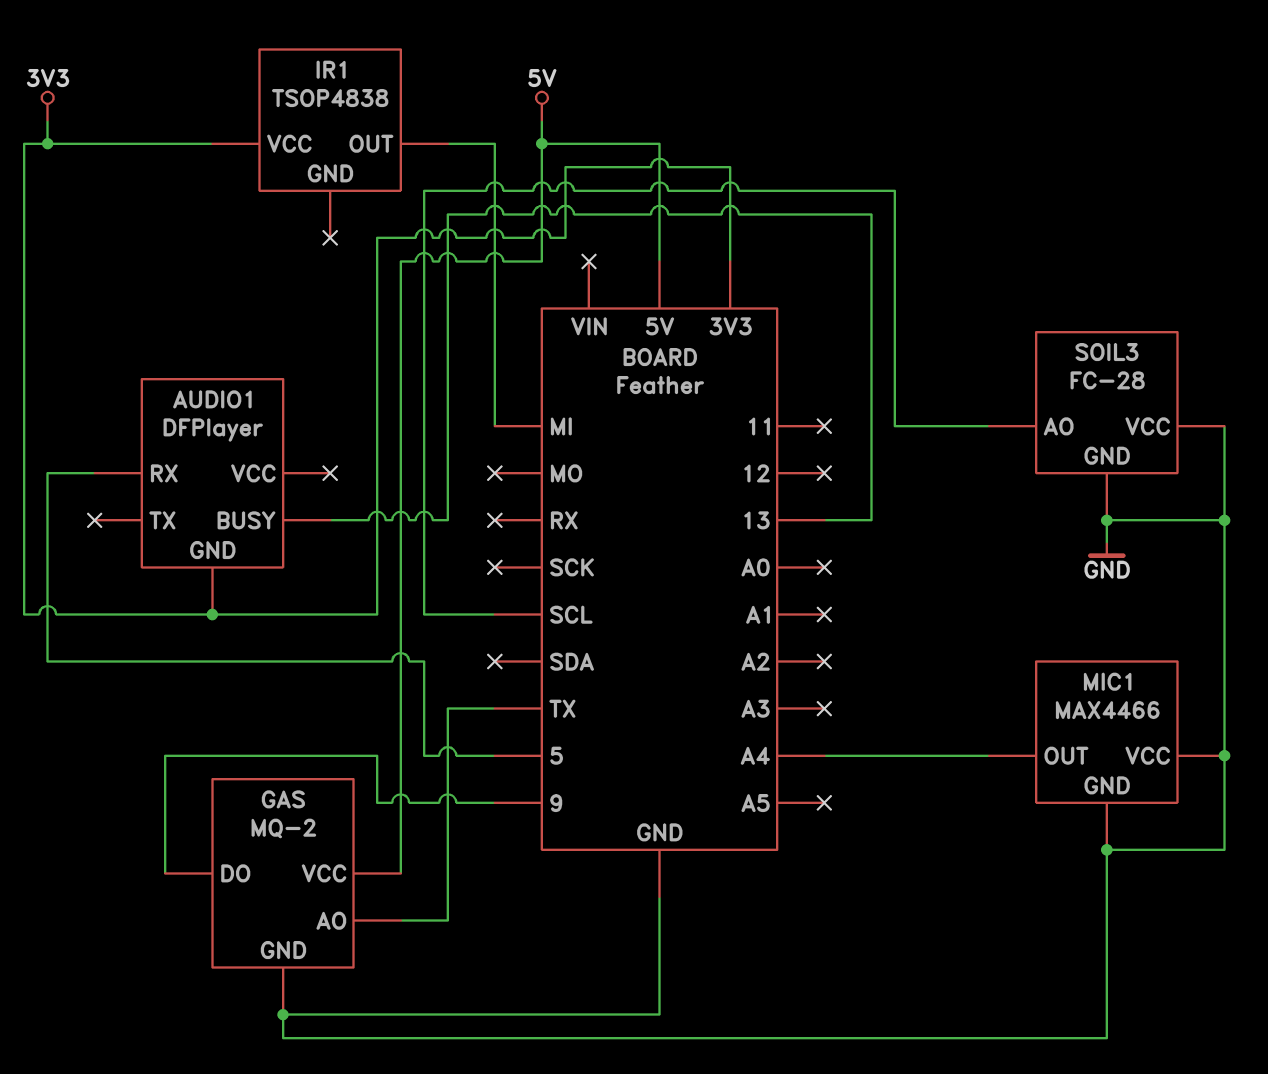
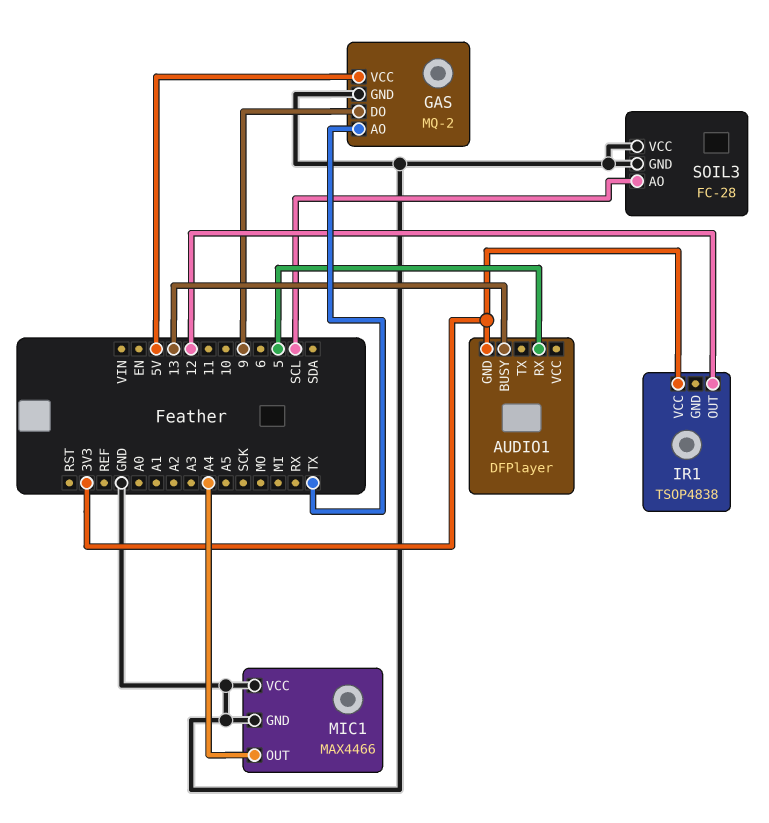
IR1 pin OUT: MI -> 12

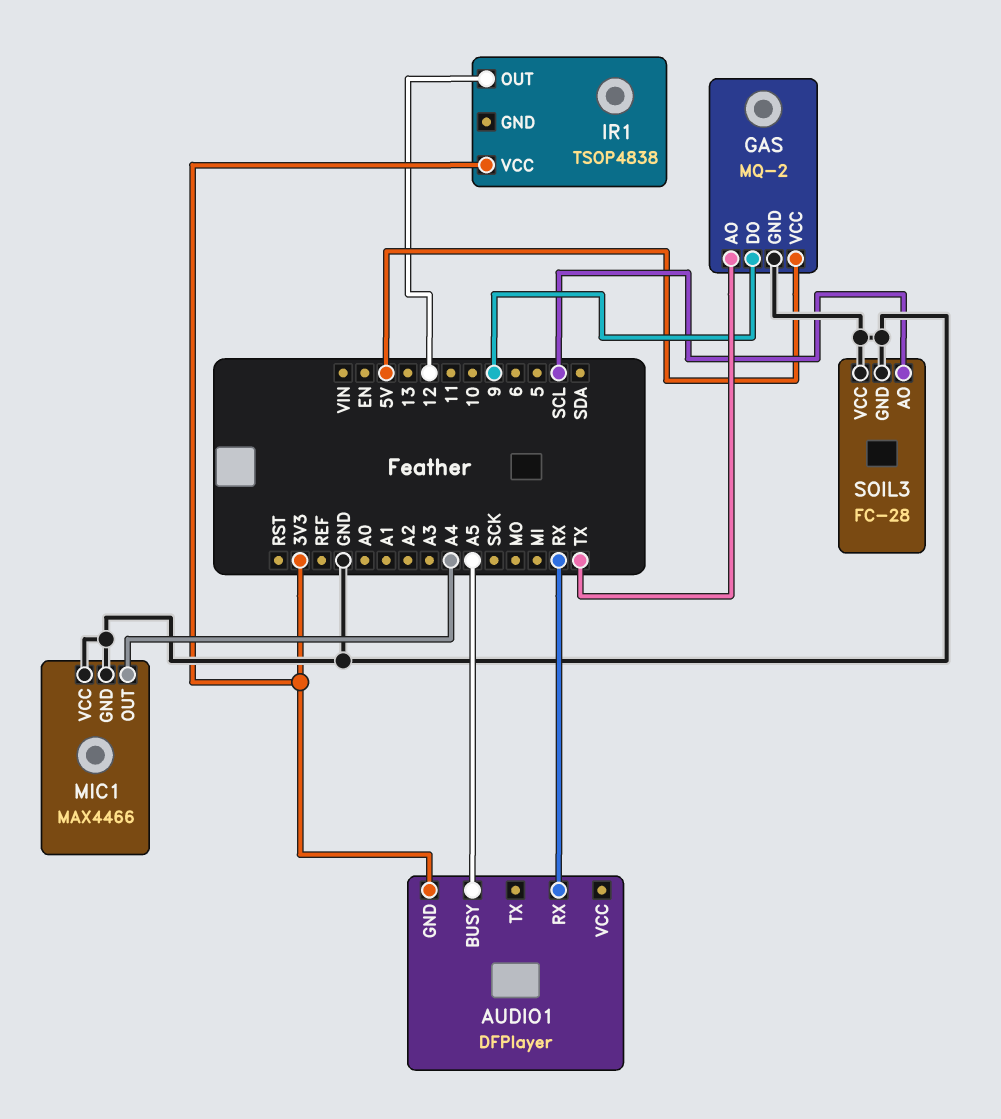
AUDIO1 pin BUSY: 13 -> A5
AUDIO1 pin RX: 5 -> RX

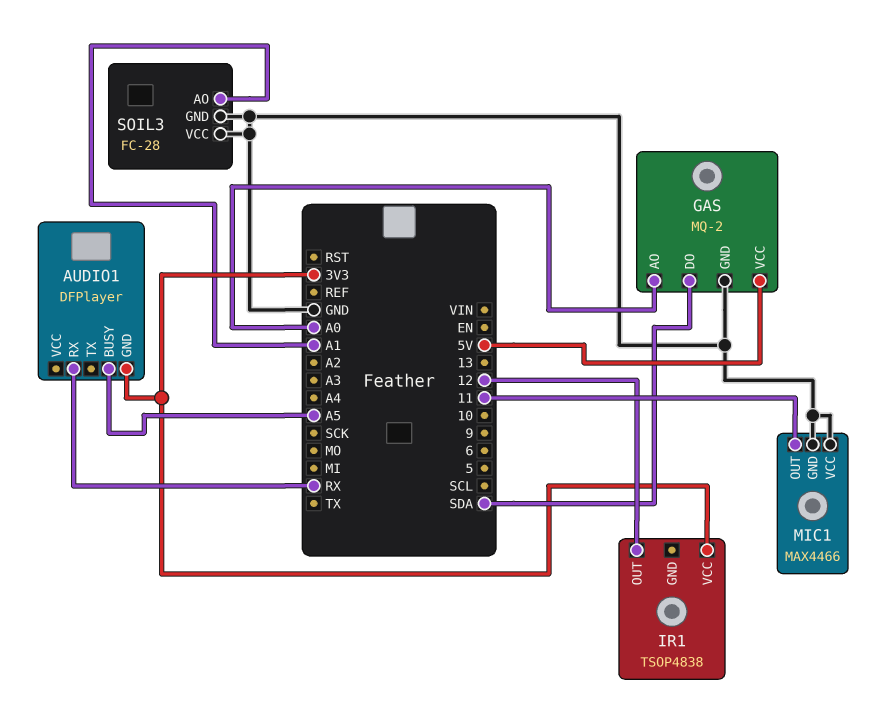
GAS pin AO: TX -> A0
GAS pin DO: 9 -> SDA
MIC1 pin OUT: A4 -> 11
SOIL3 pin AO: SCL -> A1

